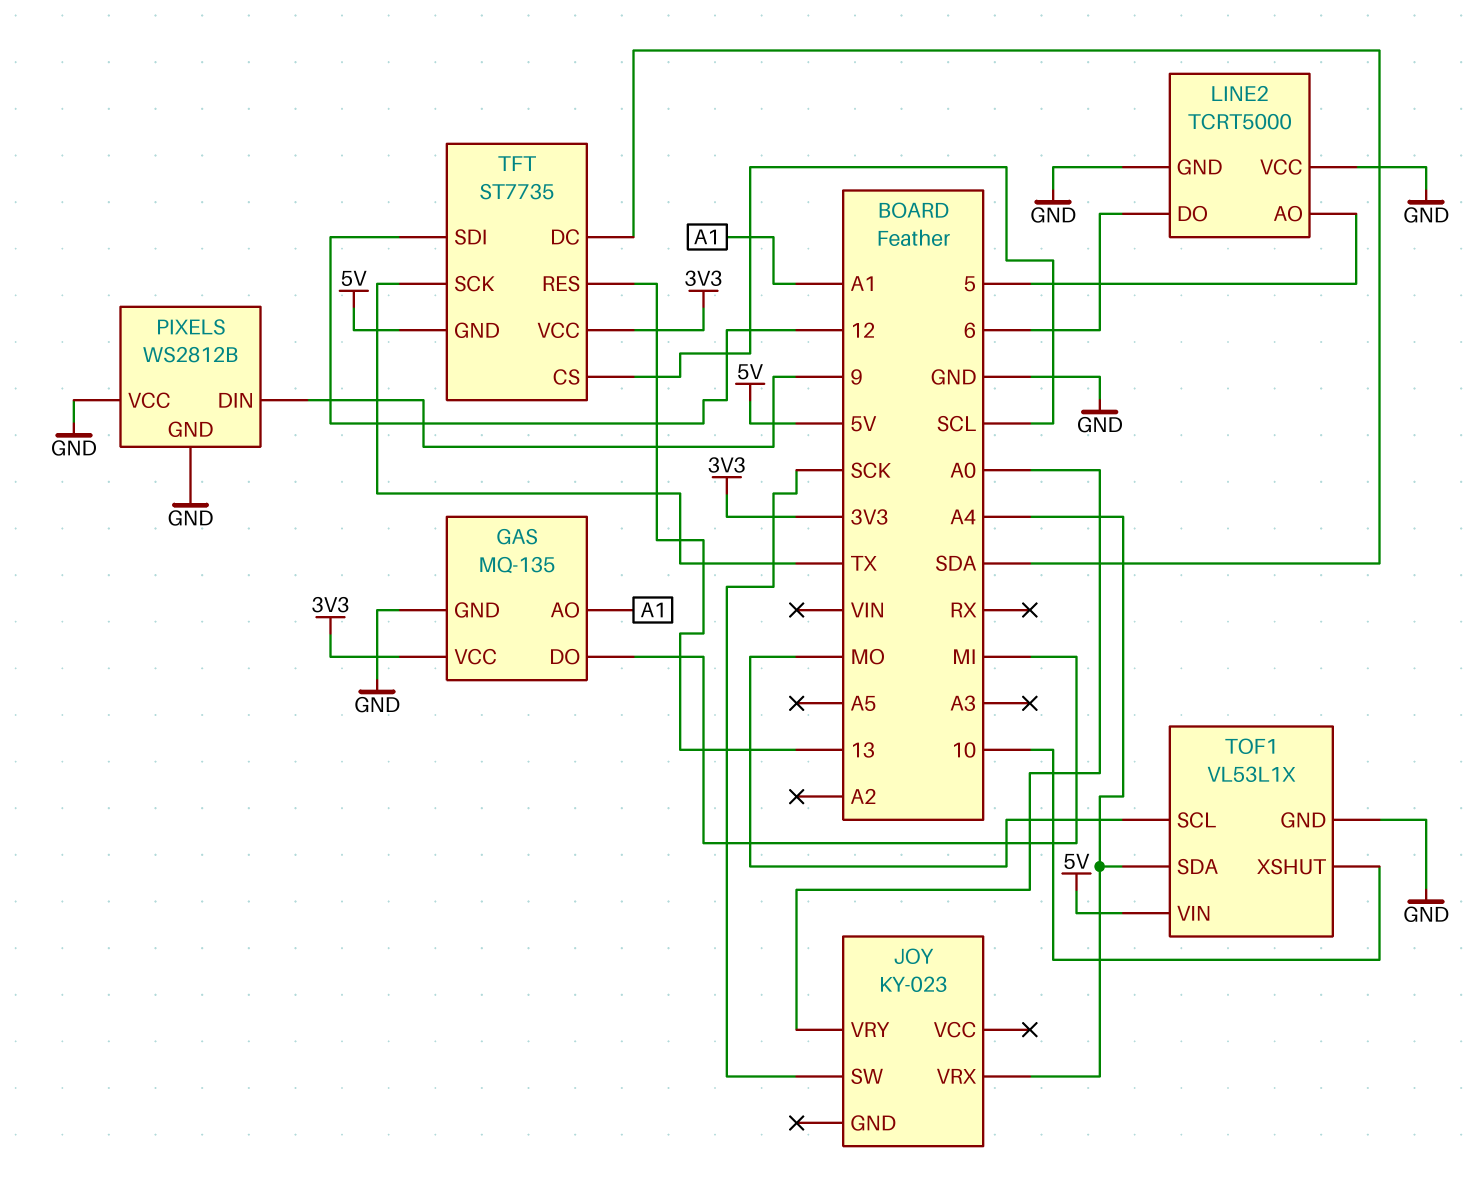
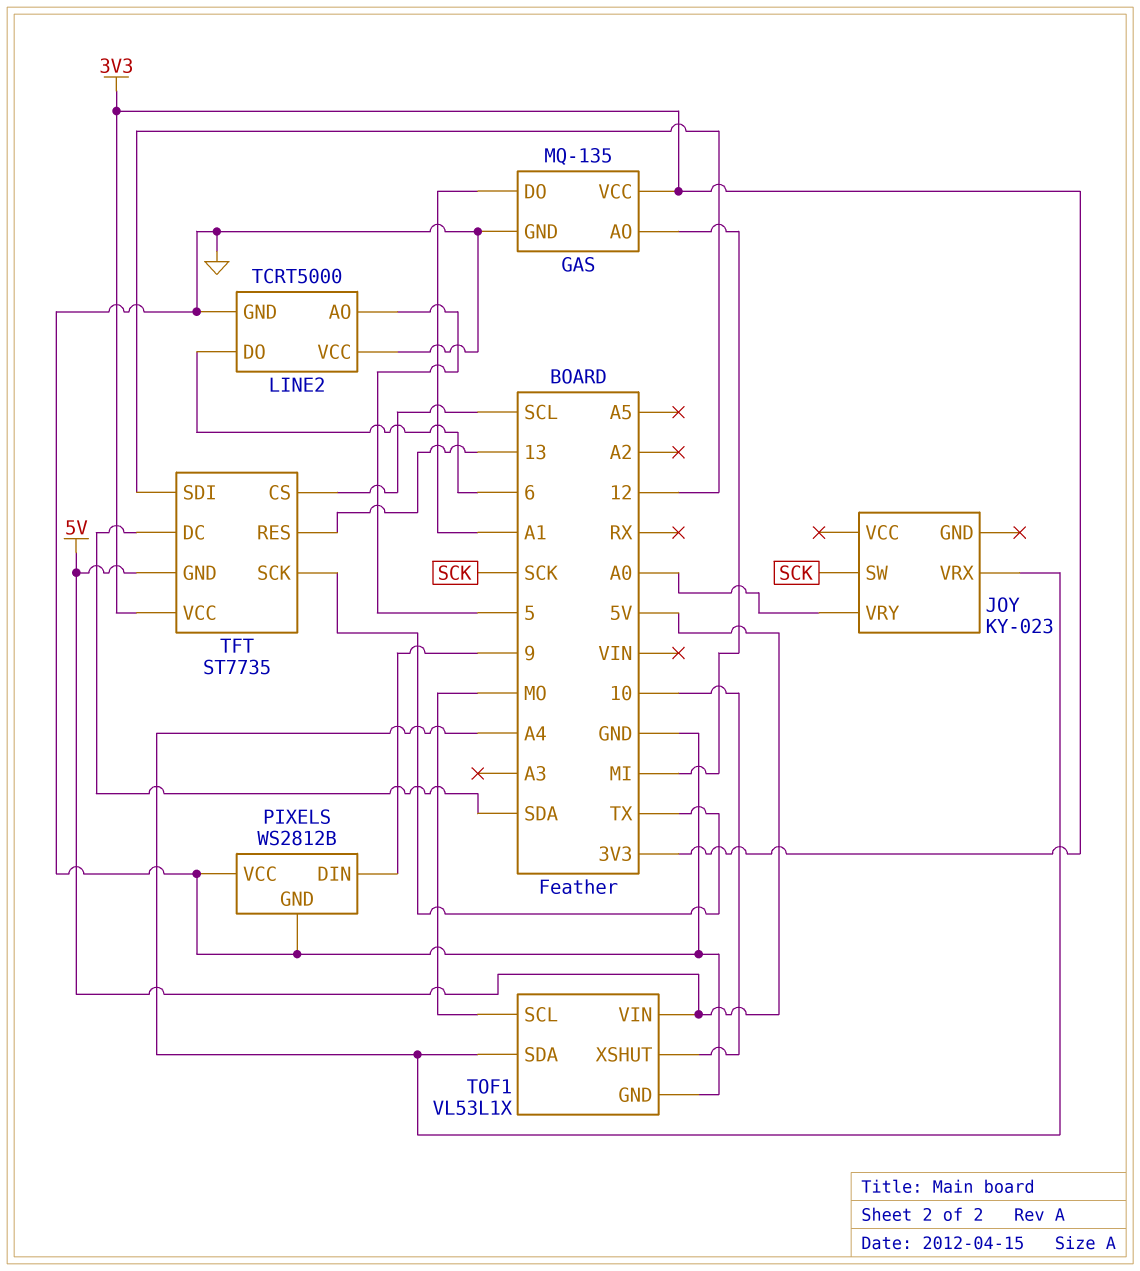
GAS pin AO: A1 -> MI
GAS pin DO: MI -> A1

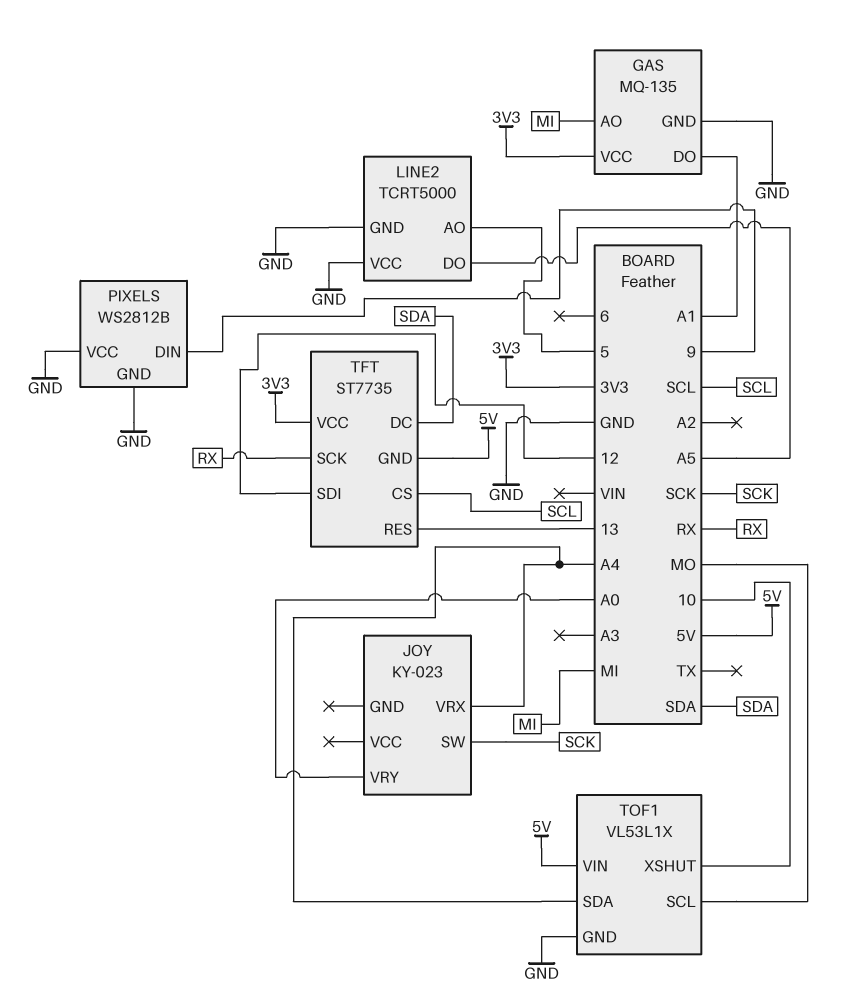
LINE2 pin DO: 6 -> A5
TFT pin SCK: TX -> RX

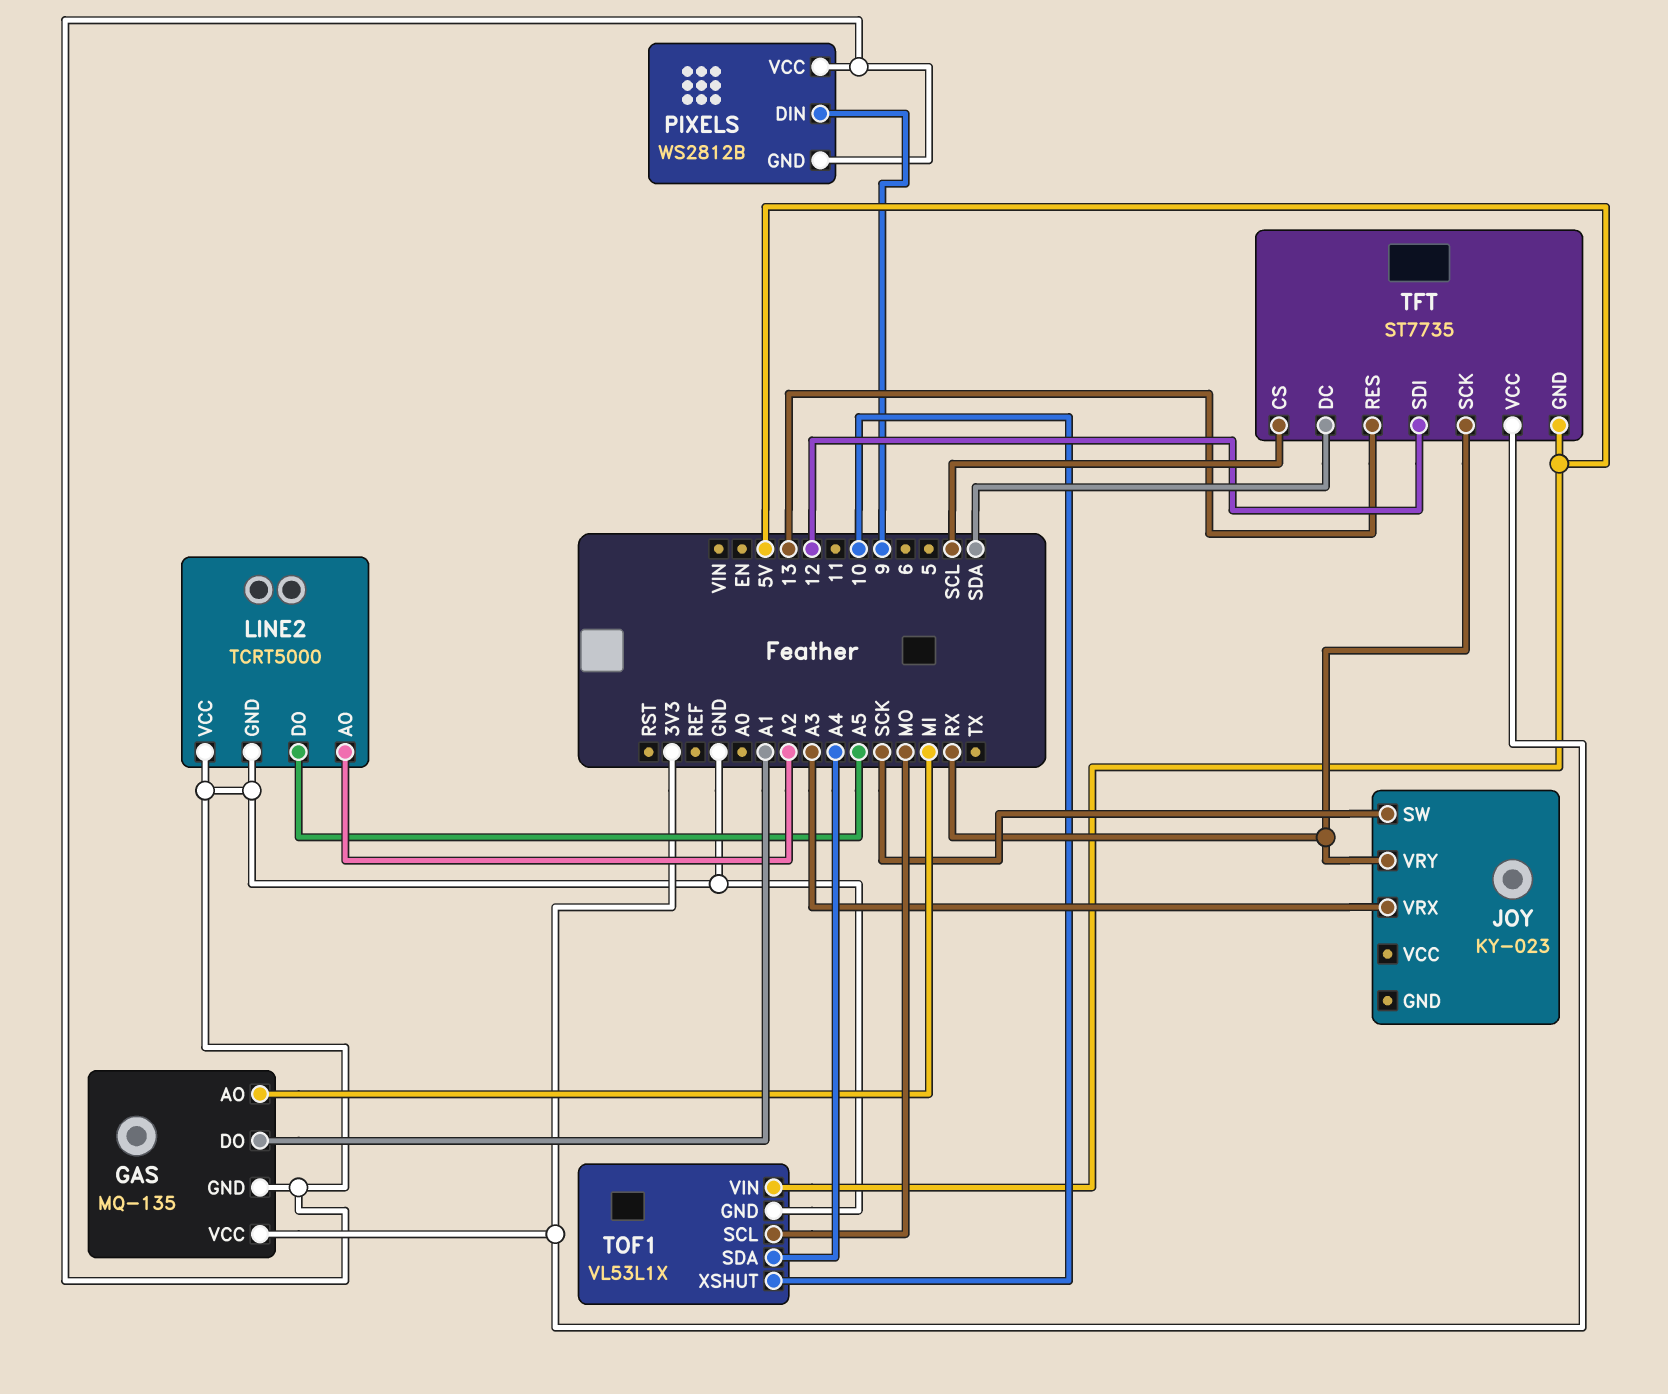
JOY pin VRX: A4 -> A3
JOY pin VRY: A0 -> RX
LINE2 pin AO: 5 -> A2

